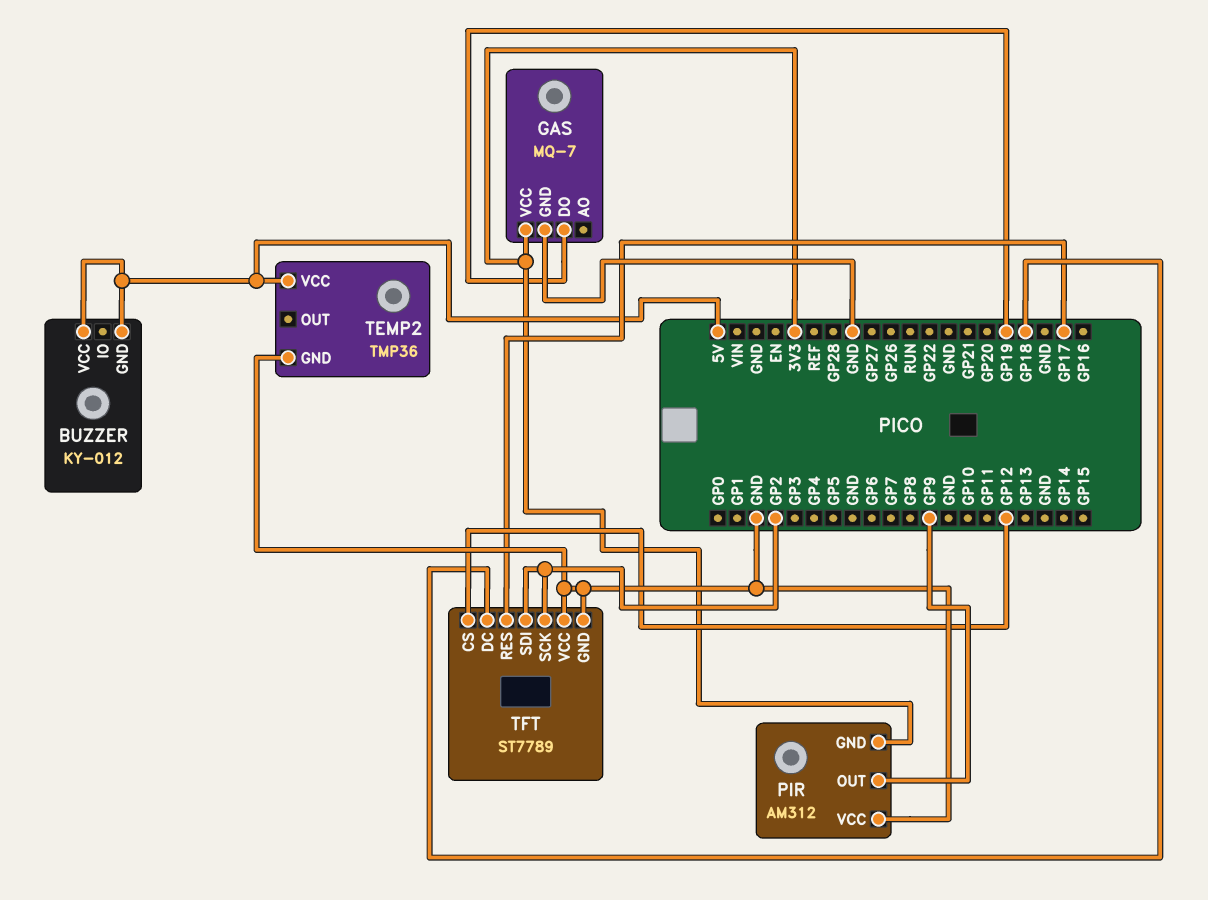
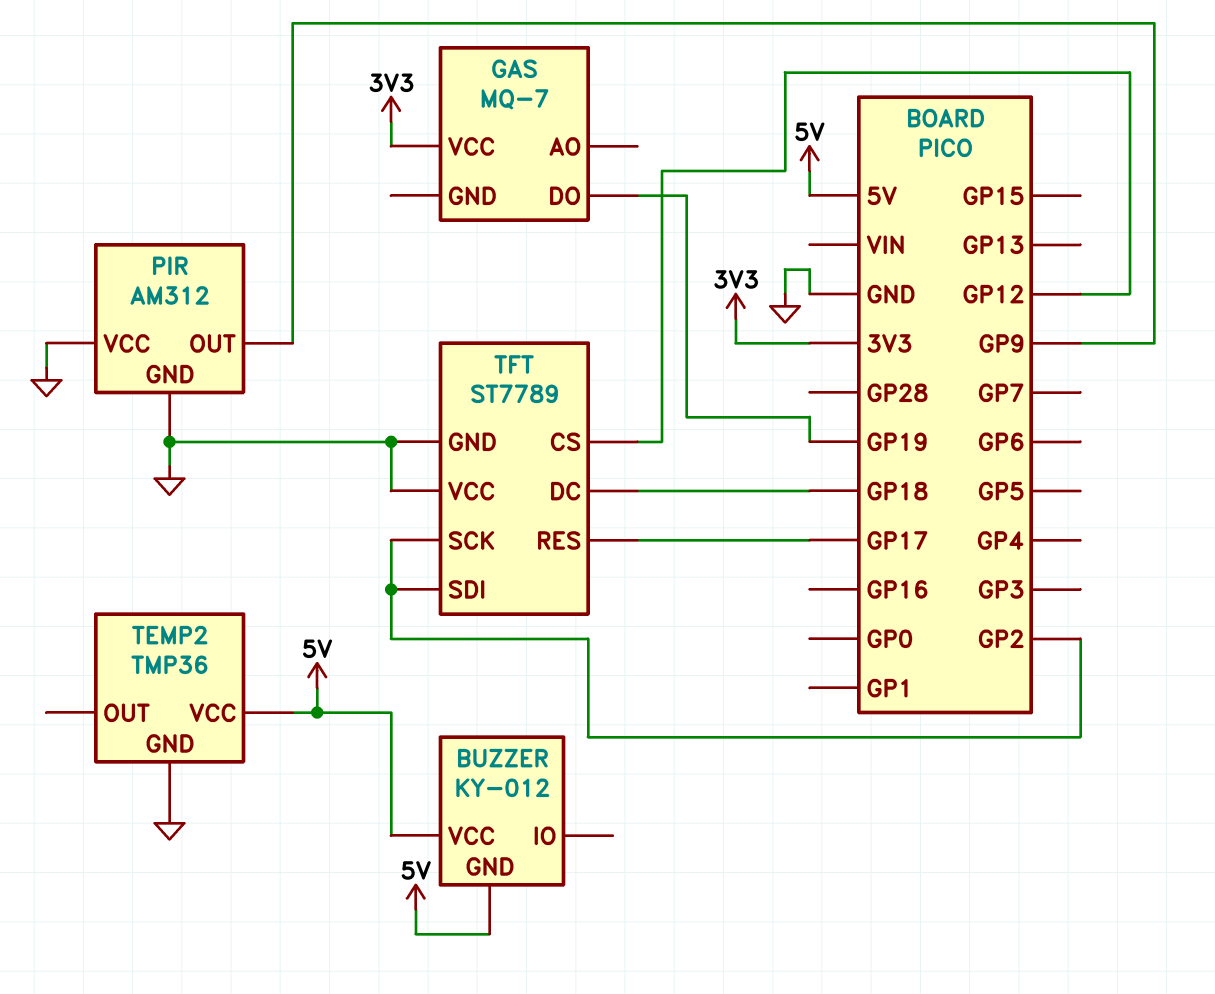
GAS pin GND: GND -> none
PIR pin GND: 3V3 -> GND

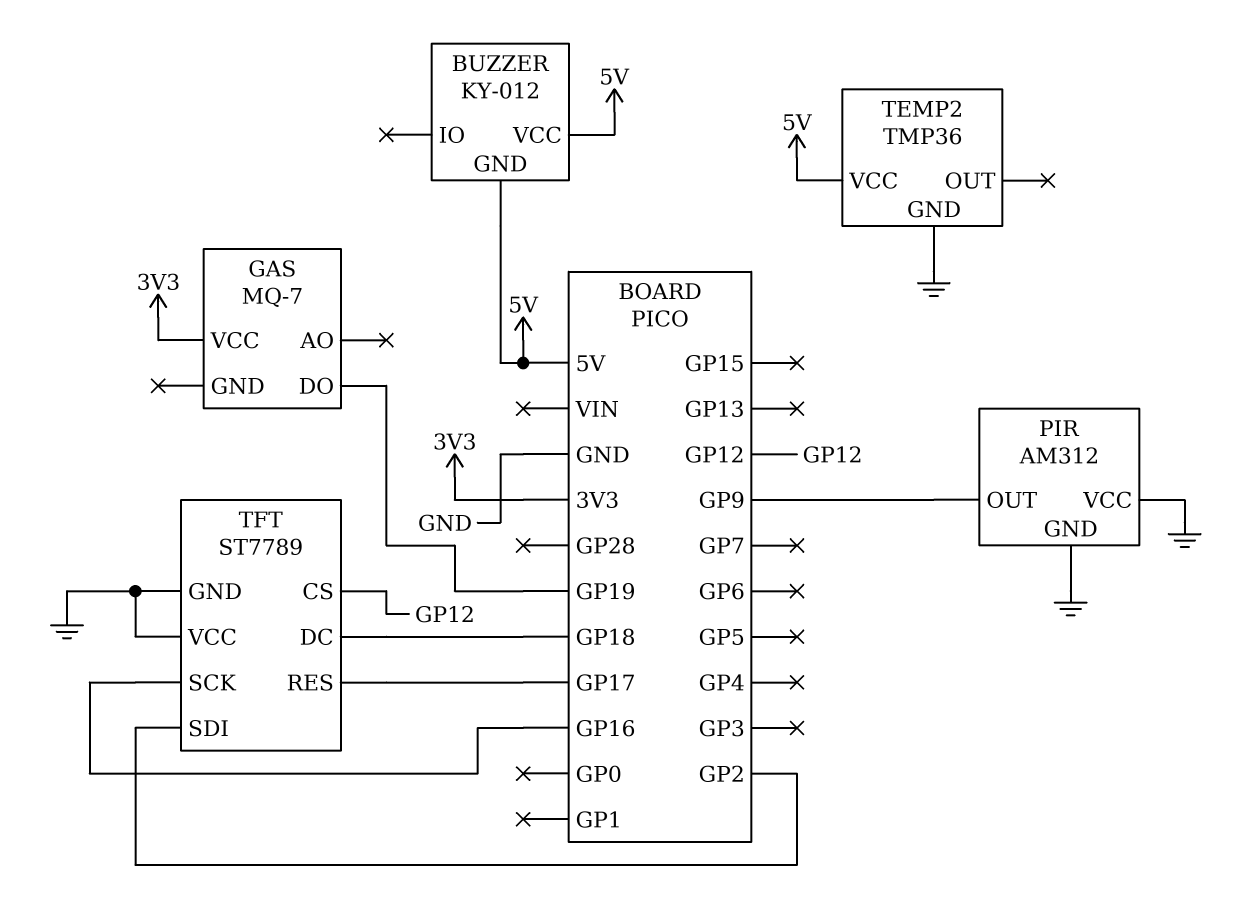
TFT pin SCK: GP2 -> GP16

